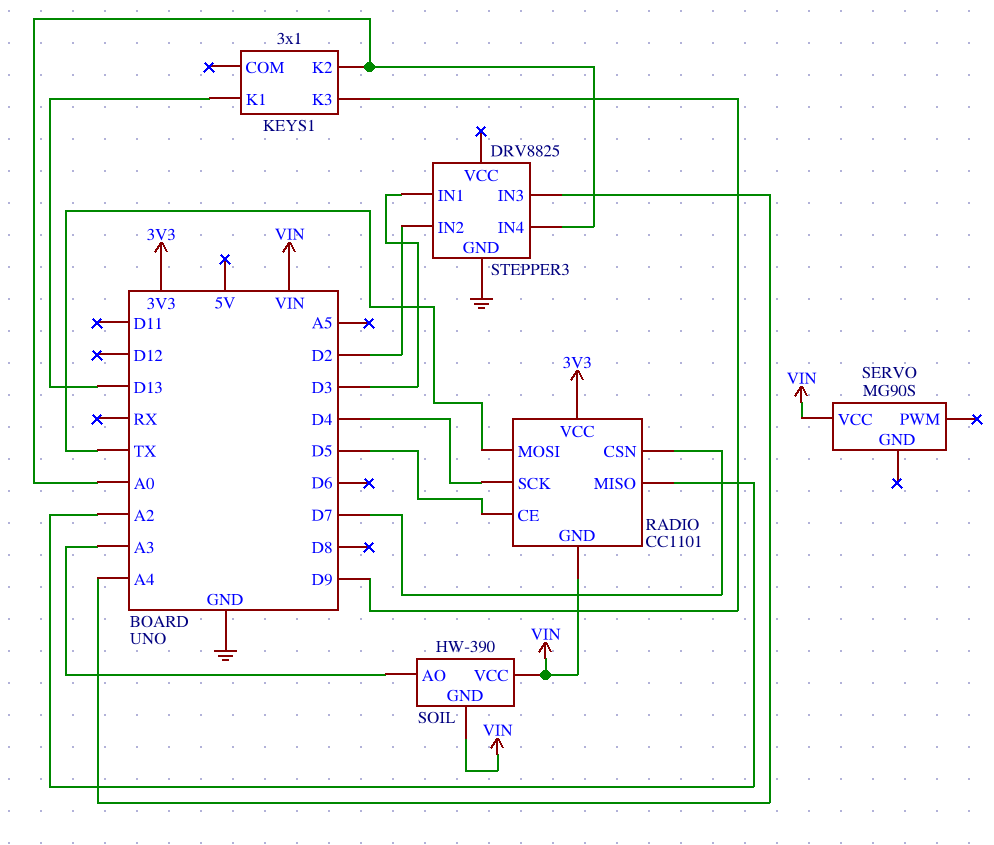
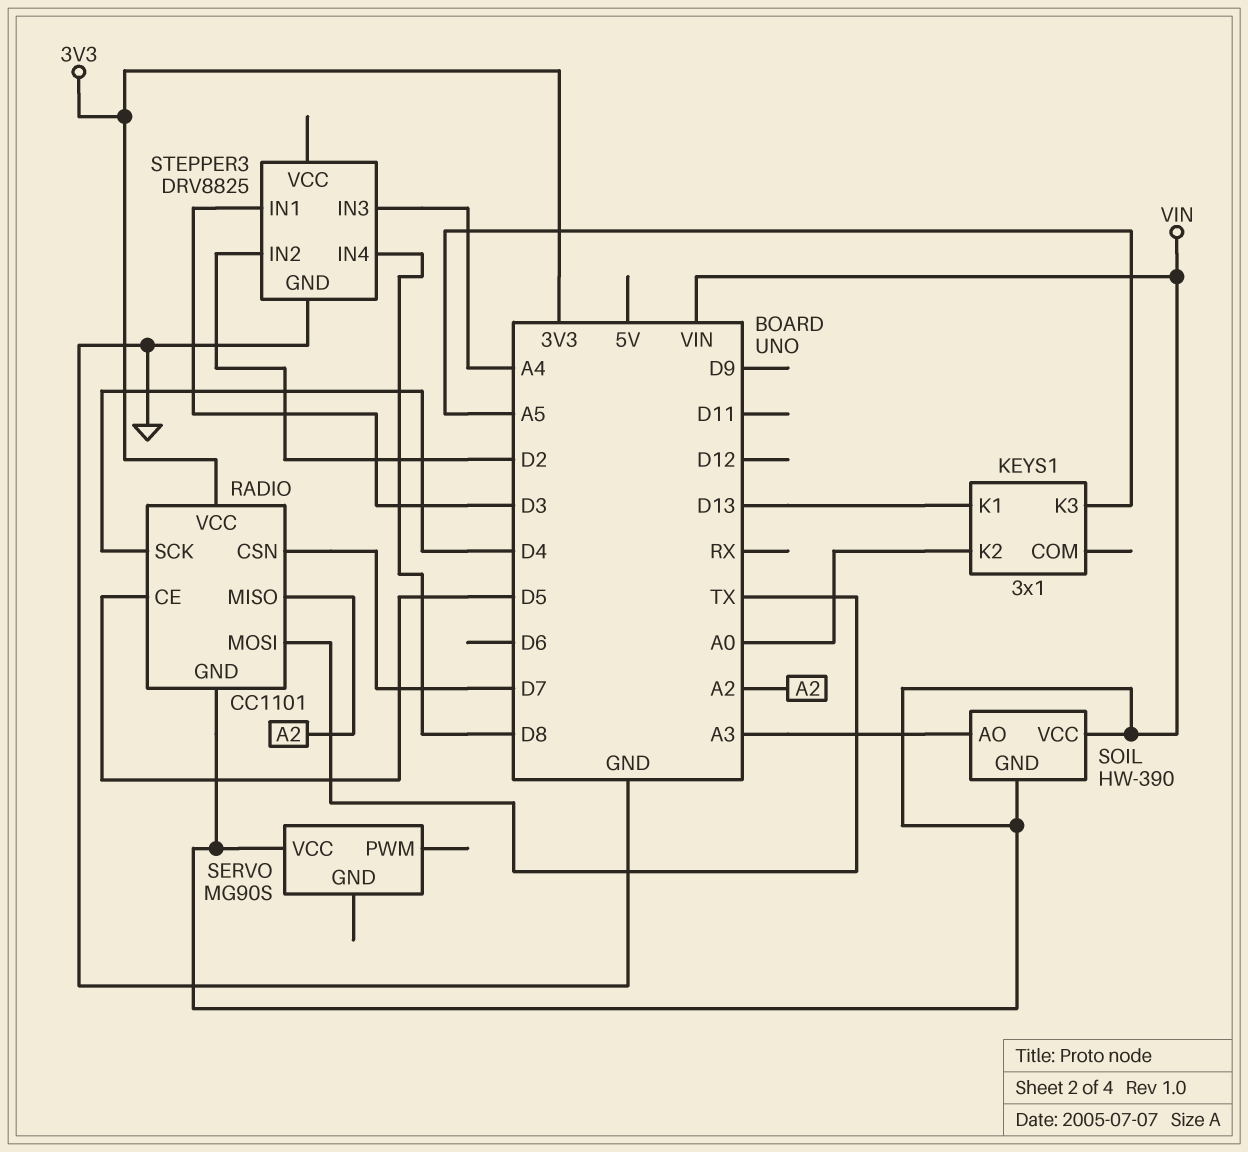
KEYS1 pin K3: D9 -> A5
STEPPER3 pin IN4: A0 -> D8

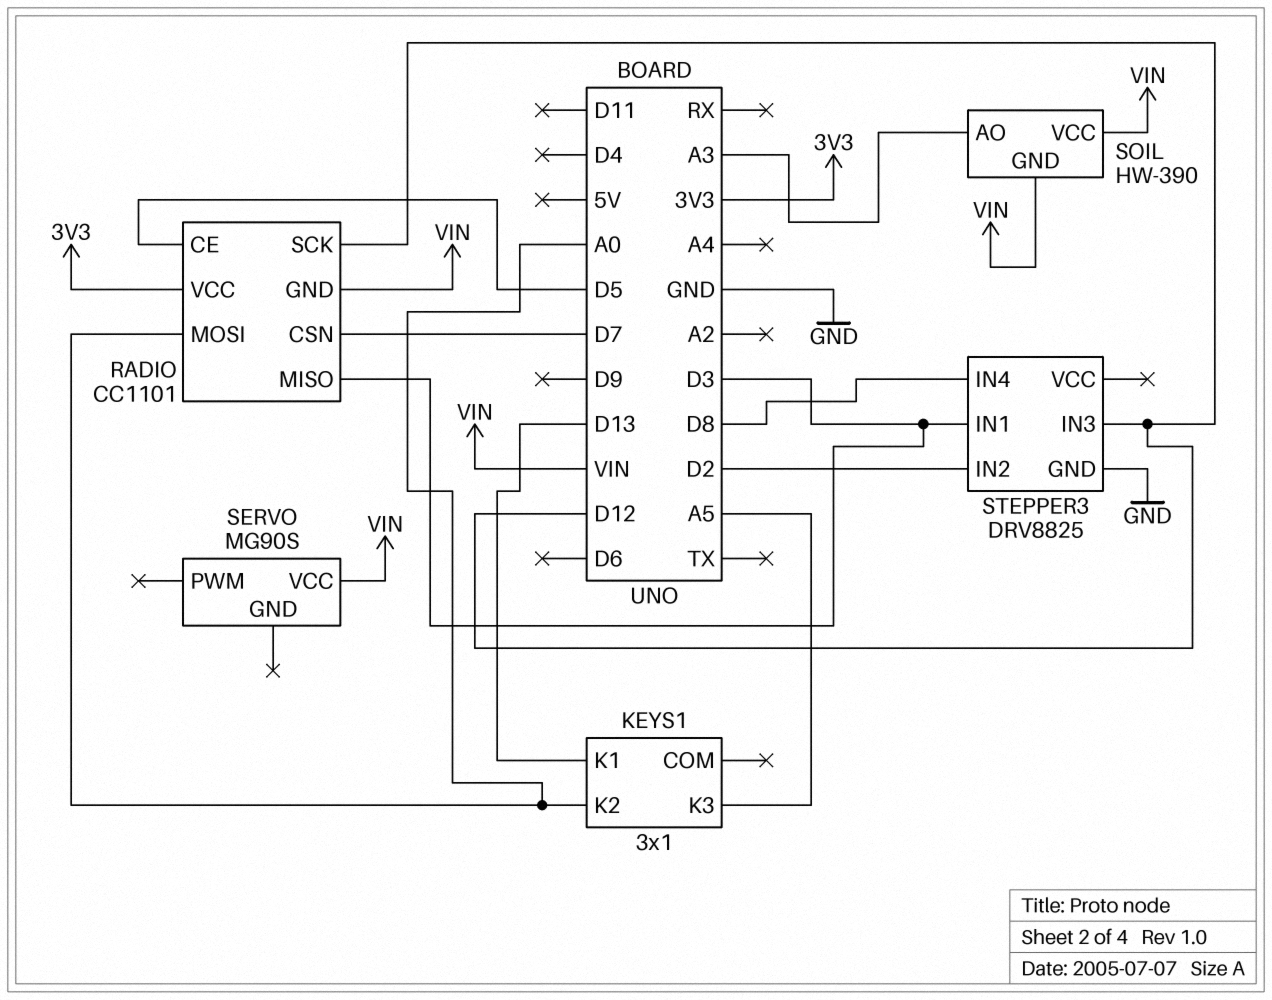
RADIO pin MISO: A2 -> D3
RADIO pin MOSI: TX -> A0
RADIO pin SCK: D4 -> D12
STEPPER3 pin IN3: A4 -> D12

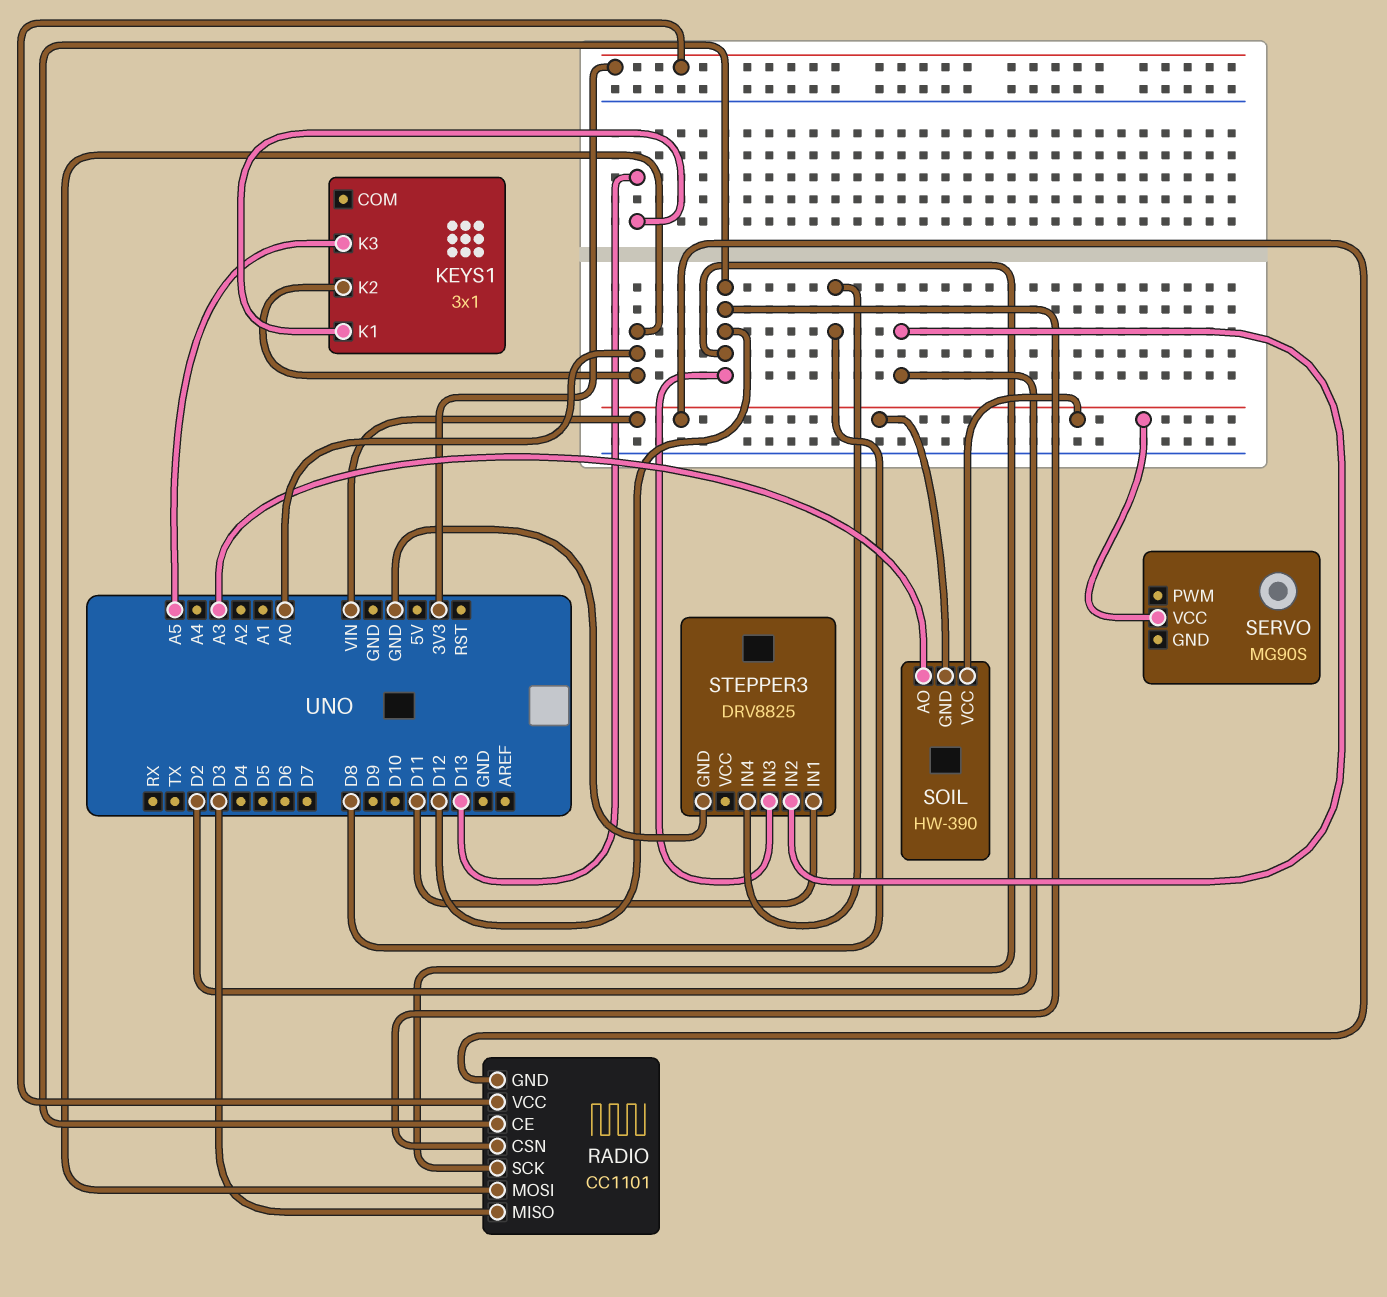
RADIO pin CE: D5 -> D12
RADIO pin CSN: D7 -> D12
STEPPER3 pin IN1: D3 -> D11

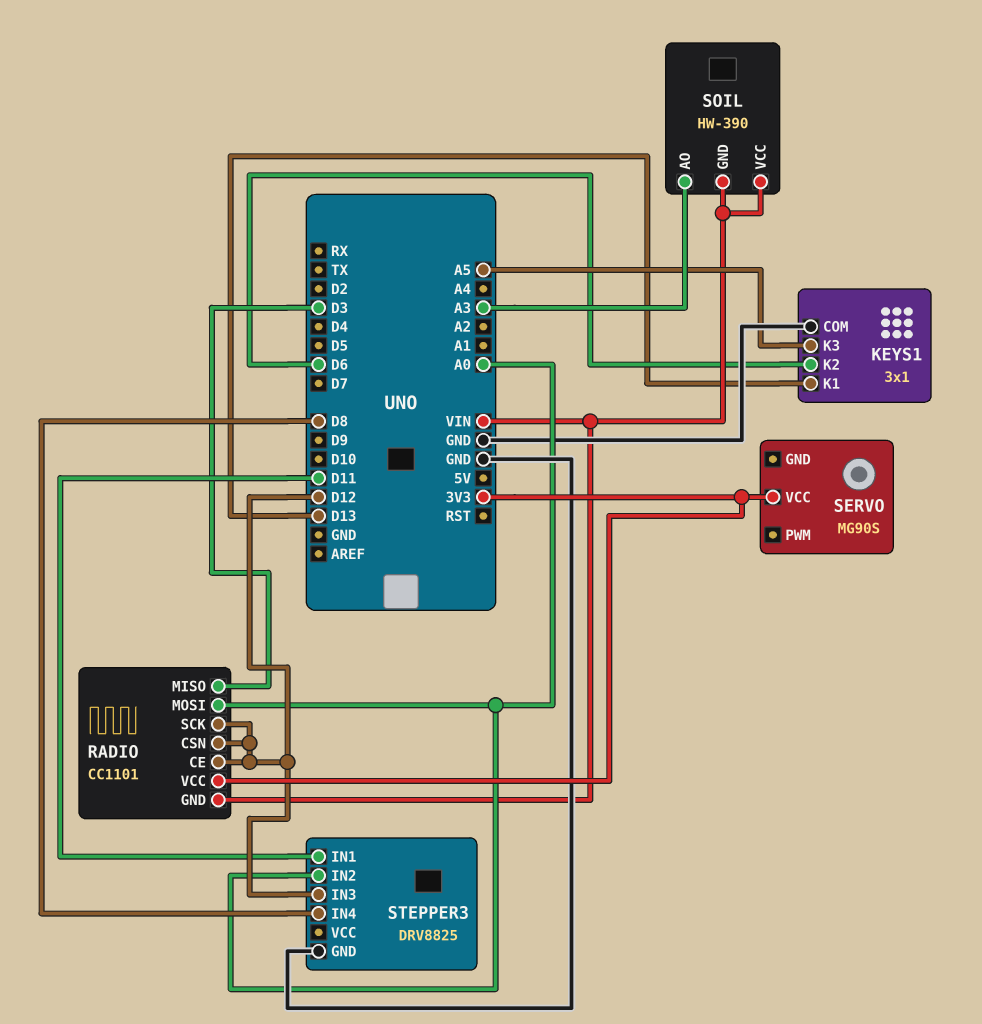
KEYS1 pin COM: none -> GND
KEYS1 pin K2: A0 -> D6
SERVO pin VCC: VIN -> 3V3
STEPPER3 pin IN2: D2 -> A0

